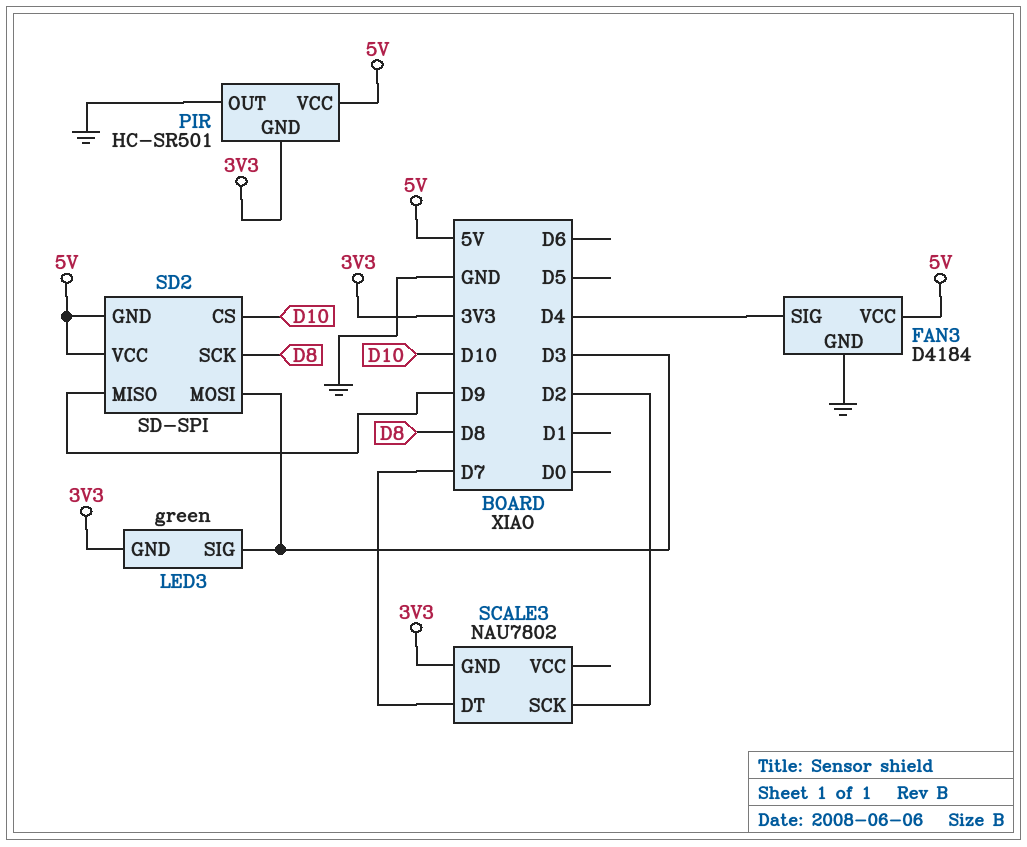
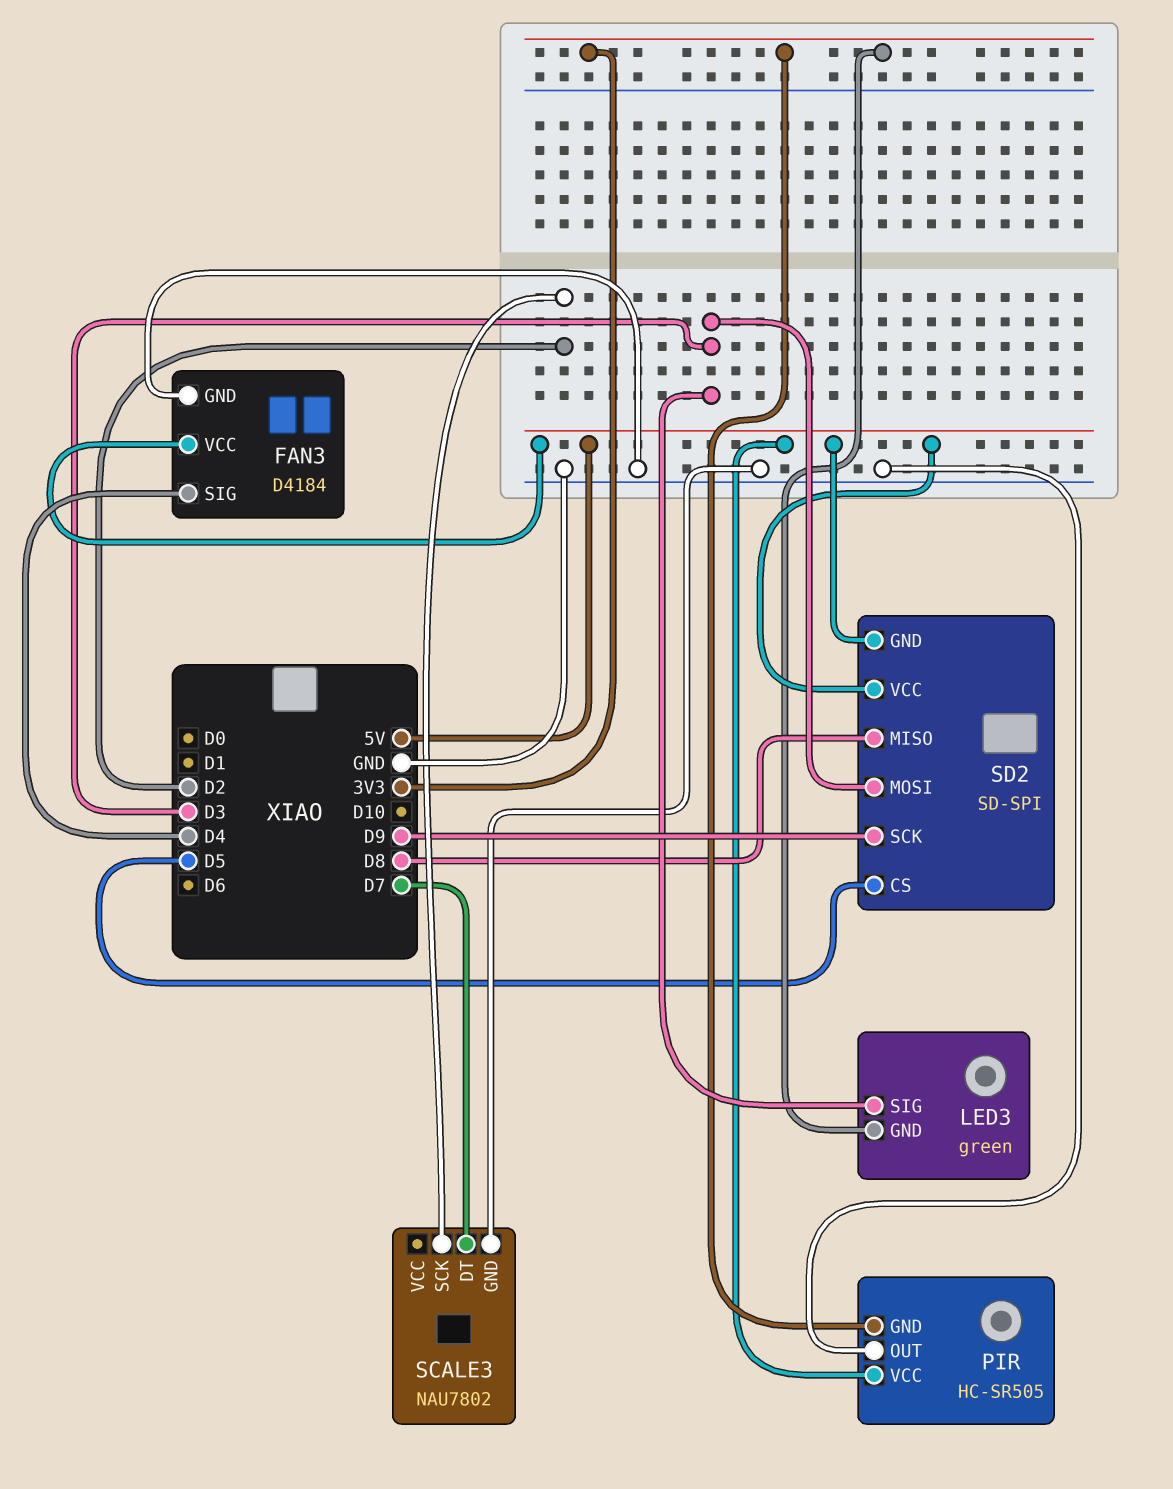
PIR: HC-SR501 -> HC-SR505
SCALE3 pin GND: 3V3 -> GND
SD2 pin CS: D10 -> D5
SD2 pin MISO: D9 -> D8
SD2 pin SCK: D8 -> D9

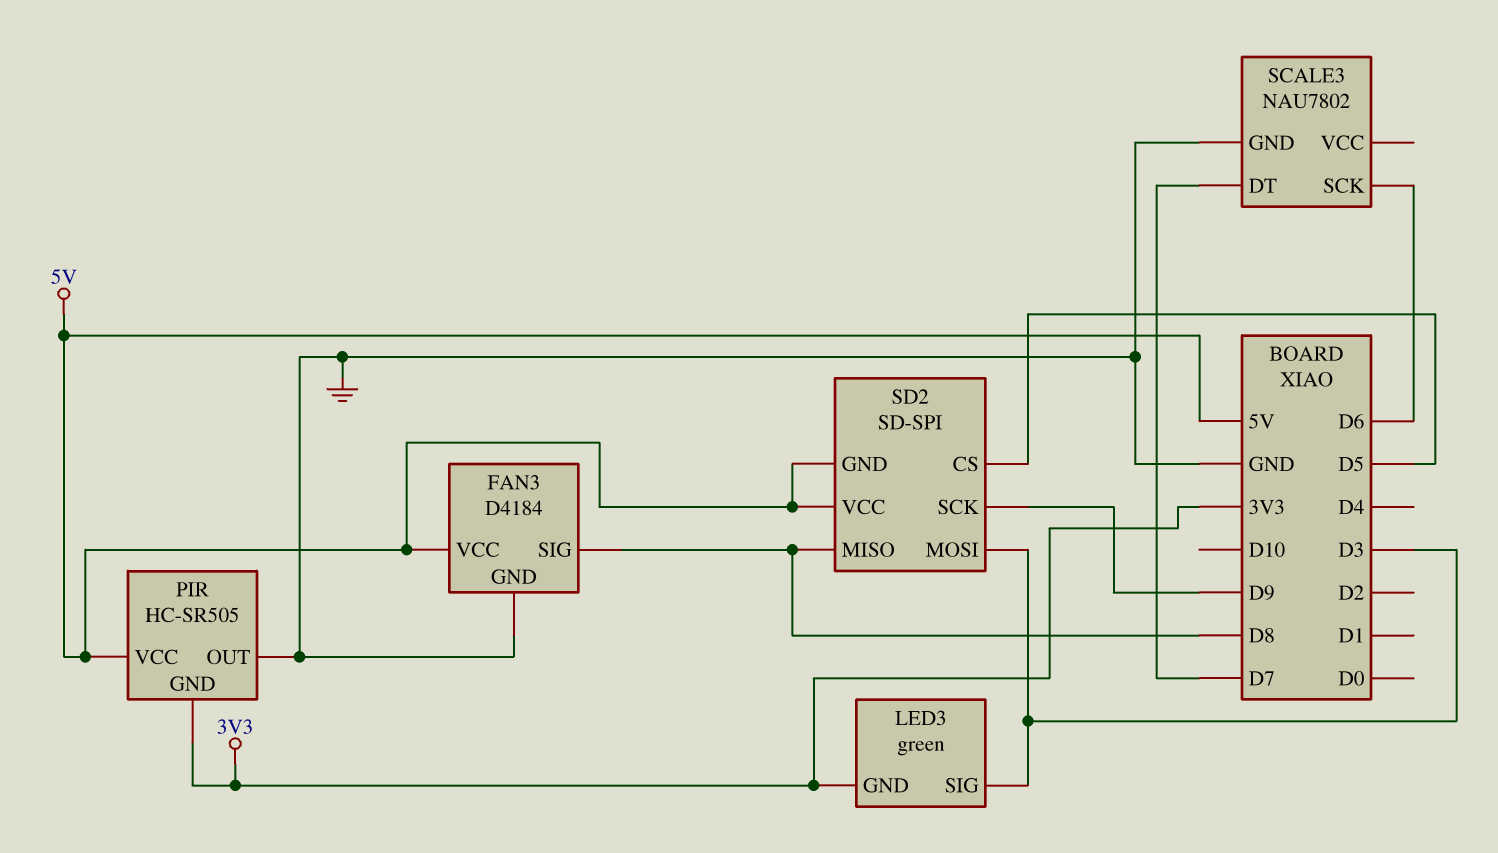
FAN3 pin SIG: D4 -> D8
SCALE3 pin SCK: D2 -> D6

